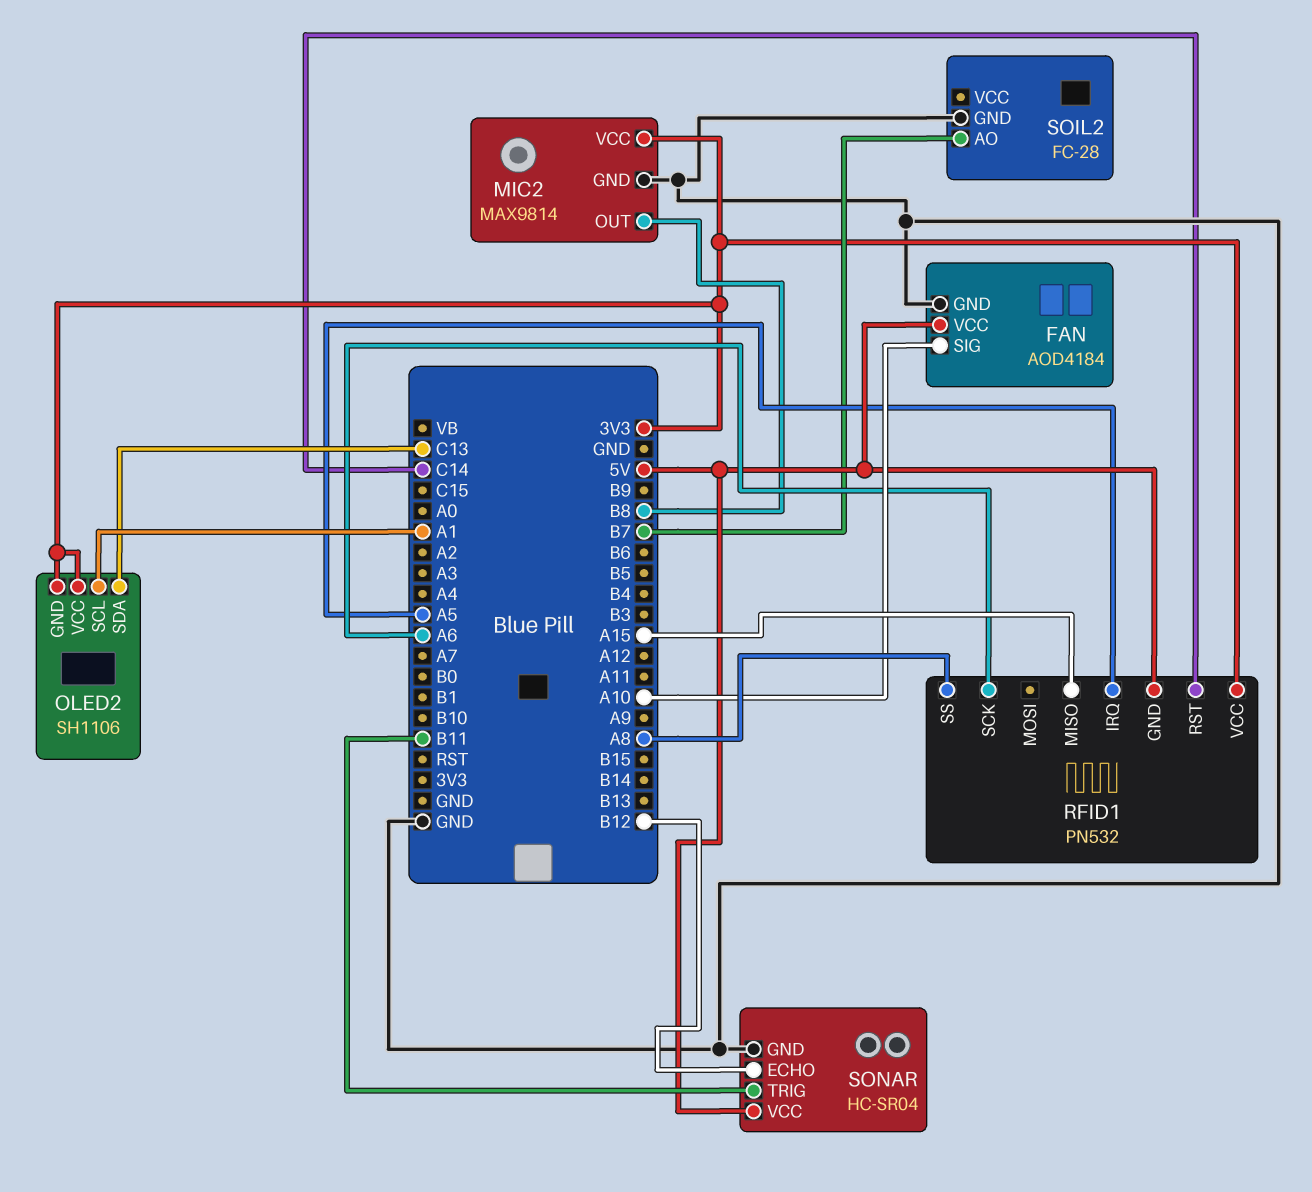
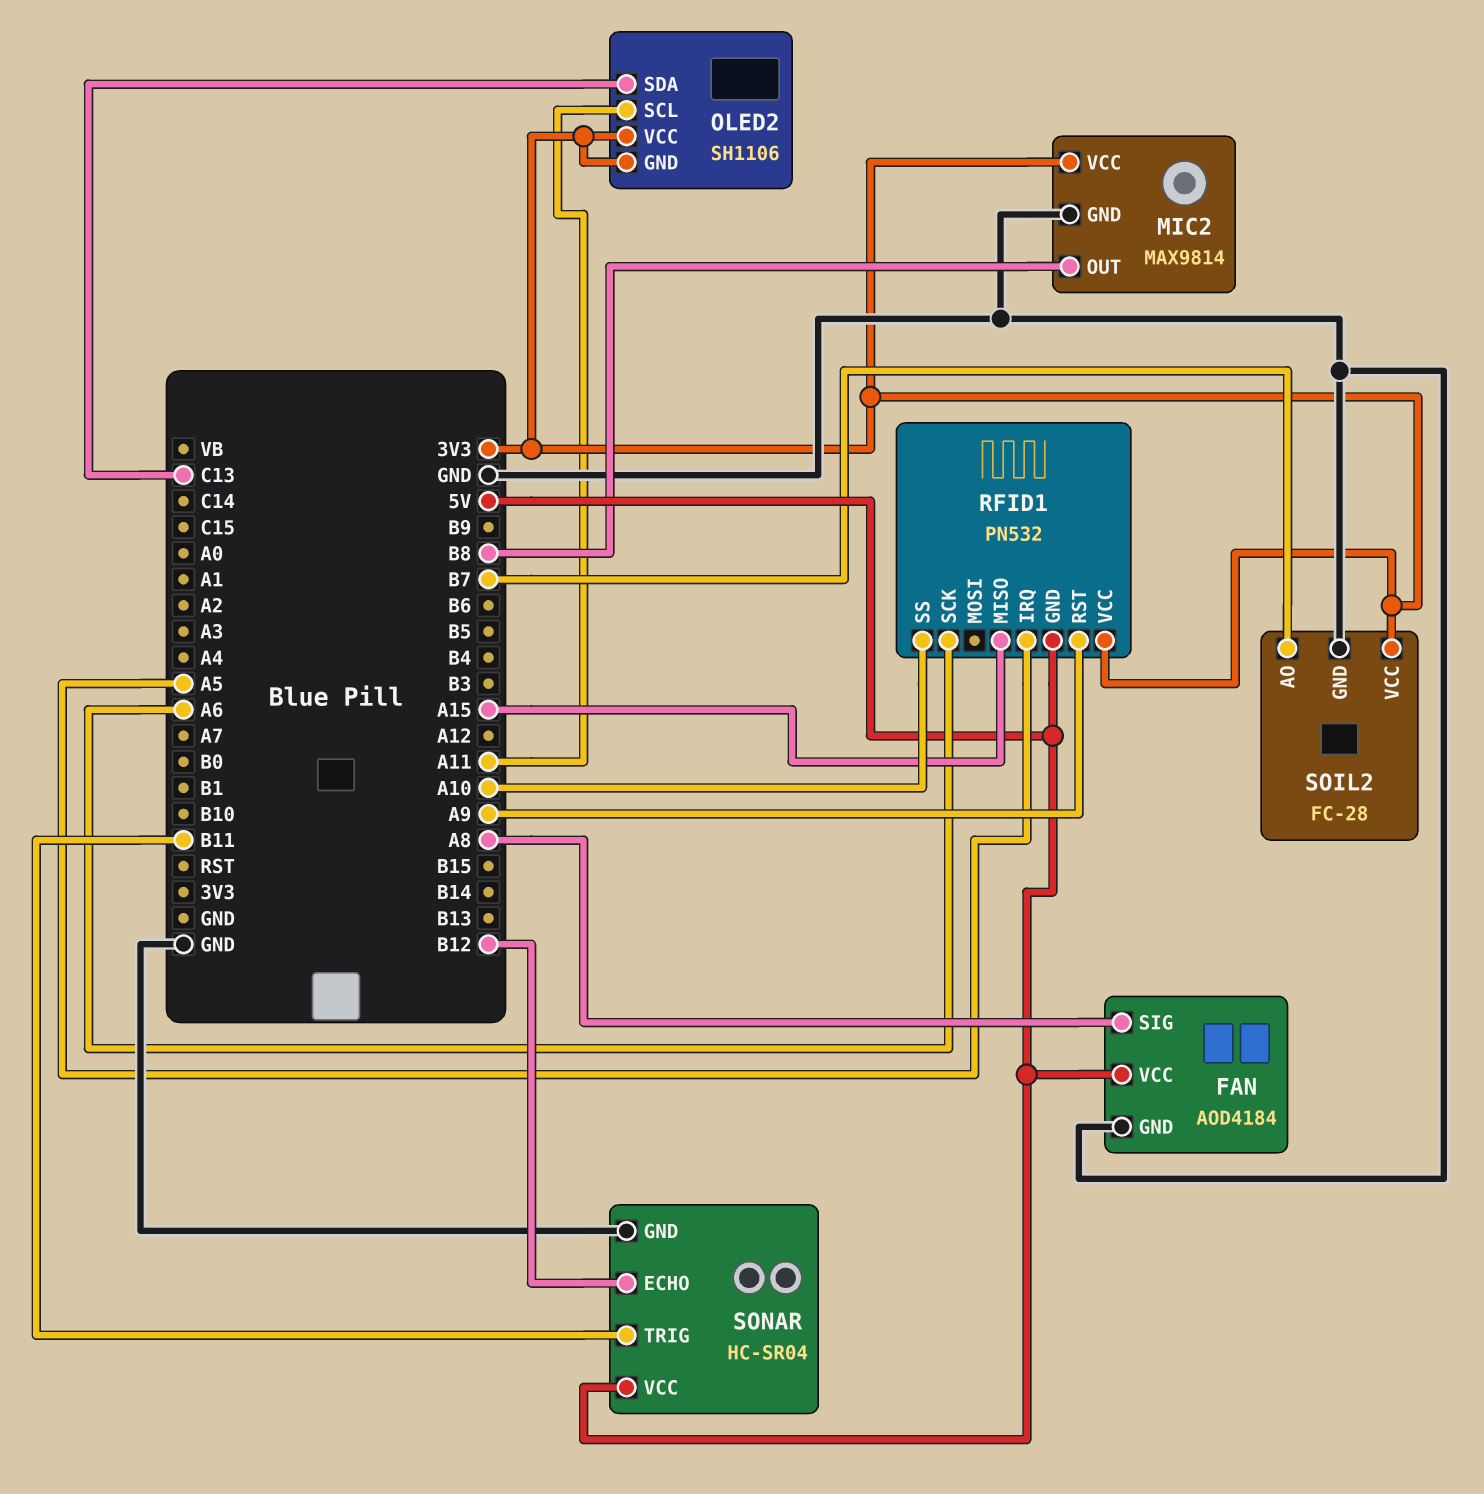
FAN pin SIG: A10 -> A8
OLED2 pin SCL: A1 -> A11
RFID1 pin RST: C14 -> A9
RFID1 pin SS: A8 -> A10
SOIL2 pin VCC: none -> 3V3

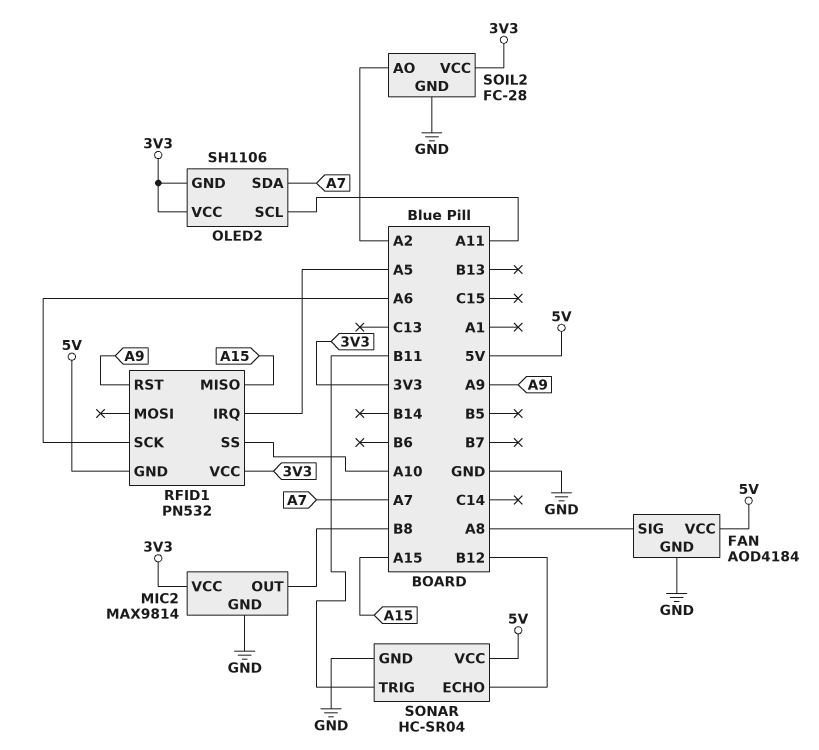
OLED2 pin SDA: C13 -> A7
SOIL2 pin AO: B7 -> A2

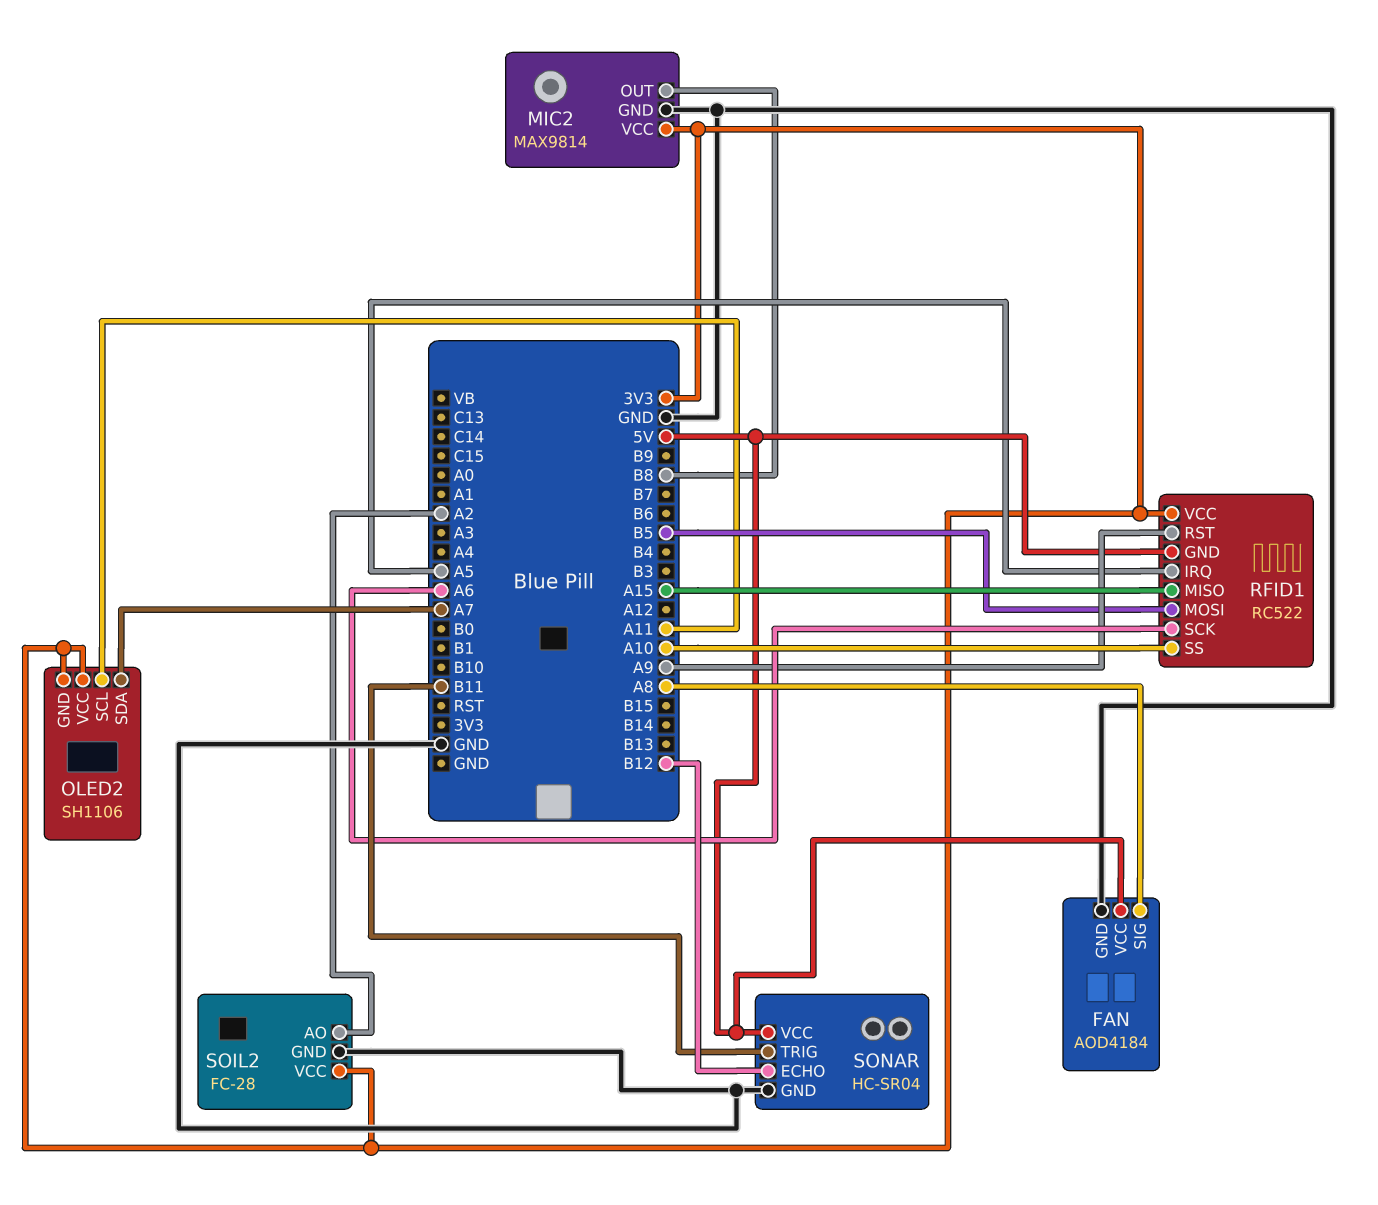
RFID1: PN532 -> RC522
RFID1 pin MOSI: none -> B5

